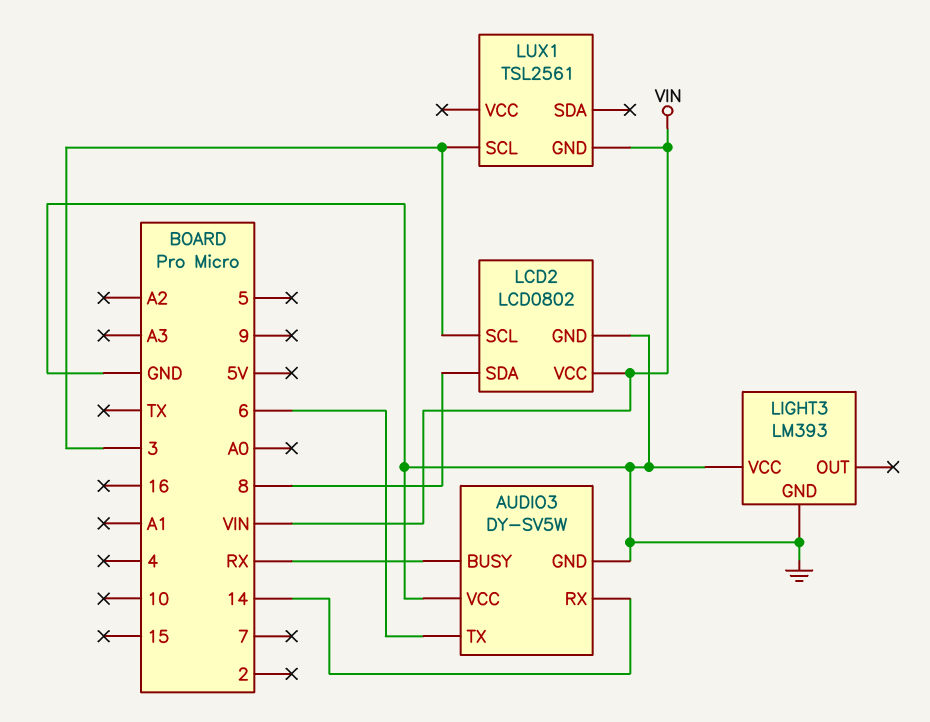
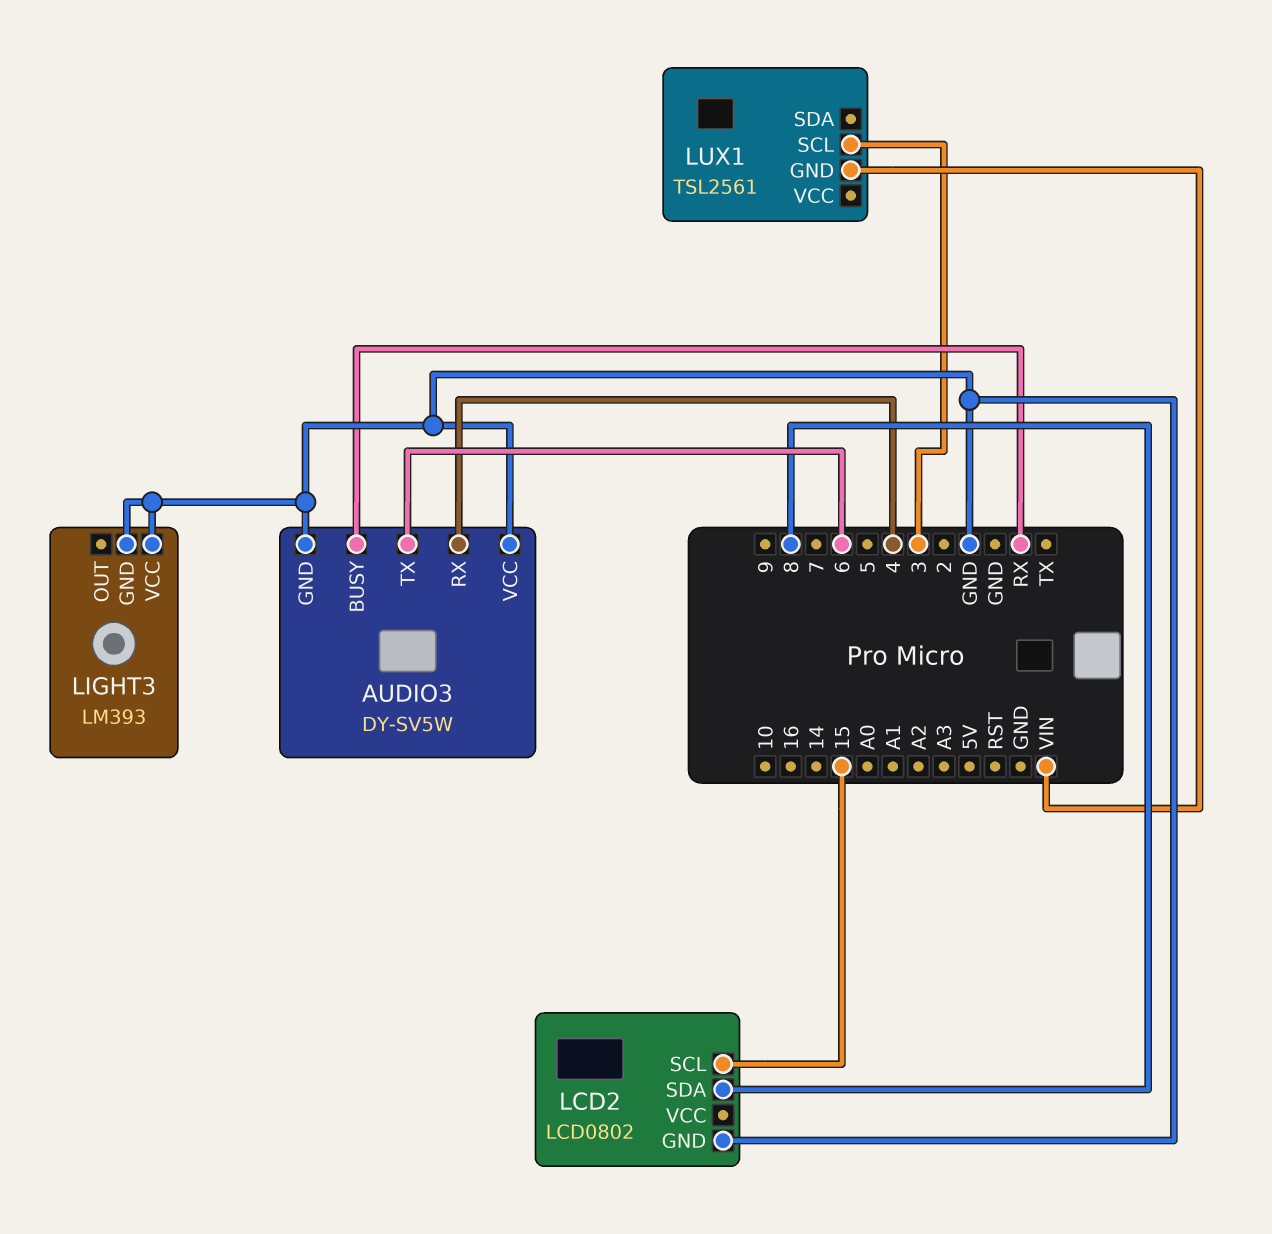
AUDIO3 pin RX: 14 -> 4
LCD2 pin SCL: 3 -> 15
LCD2 pin VCC: VIN -> none

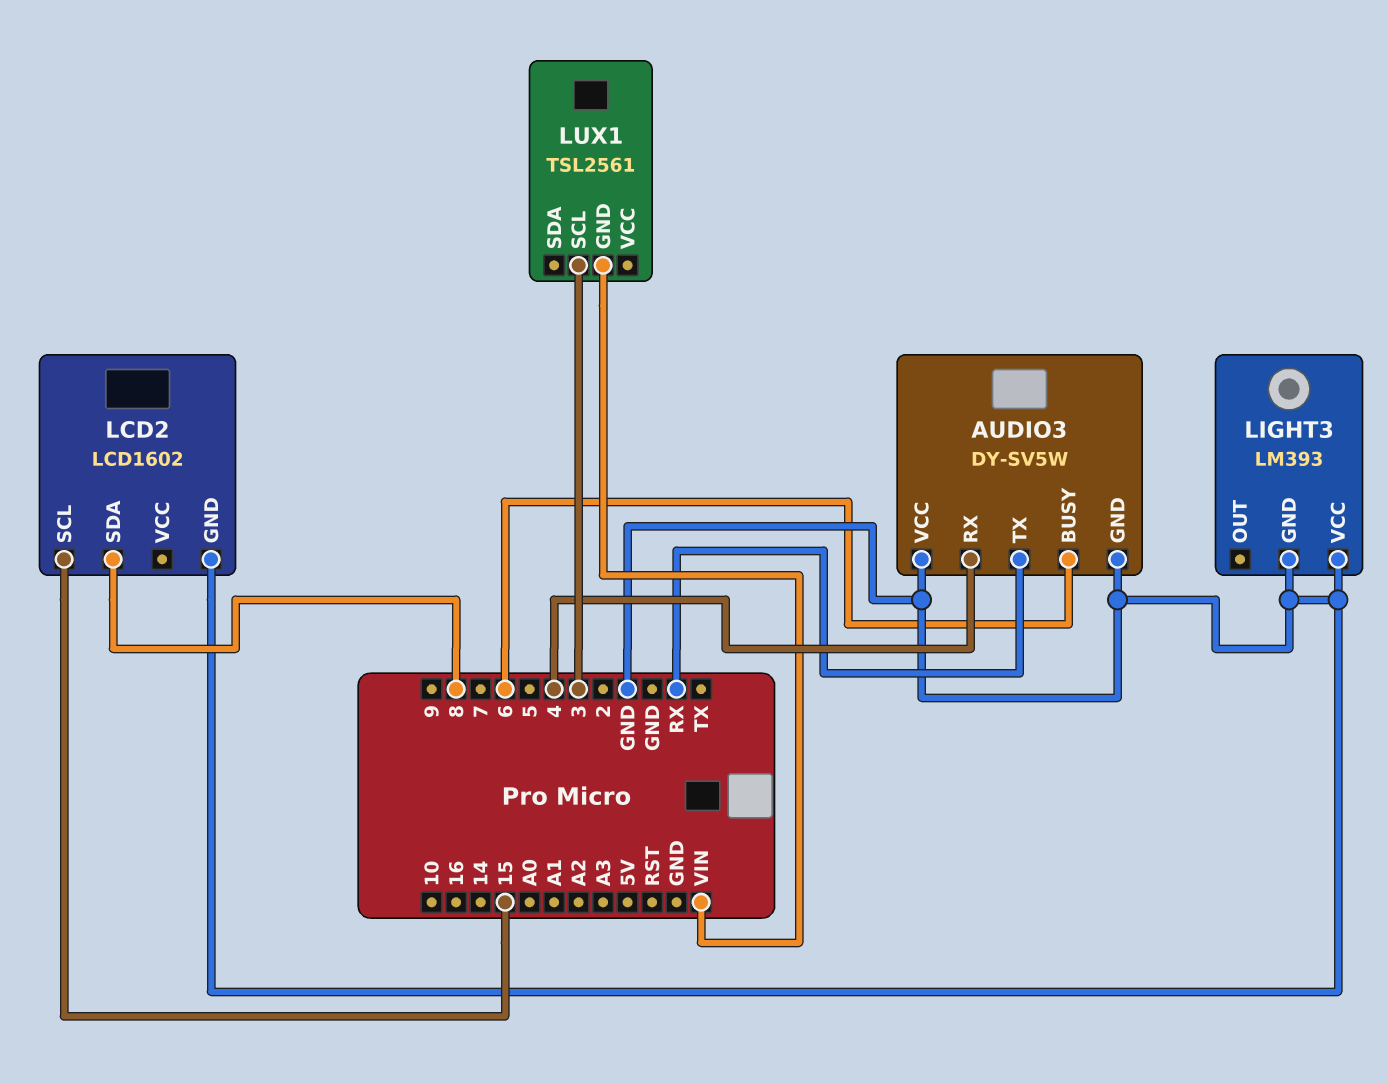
AUDIO3 pin BUSY: RX -> 6
AUDIO3 pin TX: 6 -> RX
LCD2: LCD0802 -> LCD1602

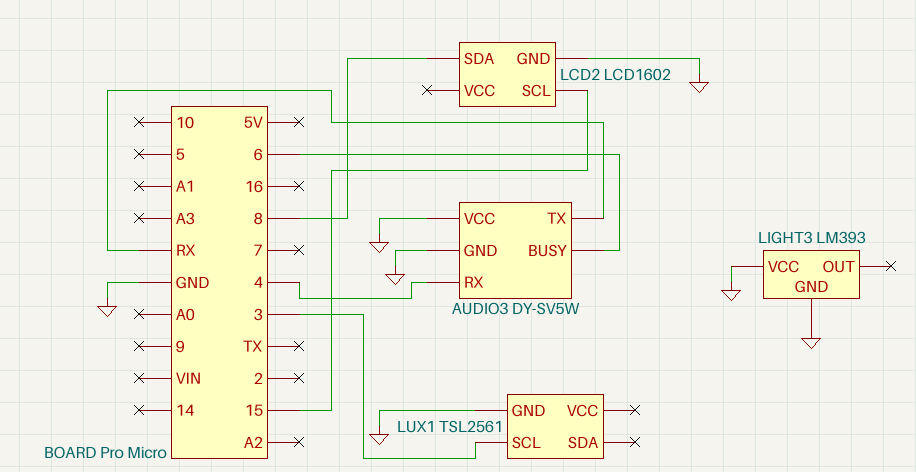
LUX1 pin GND: VIN -> GND

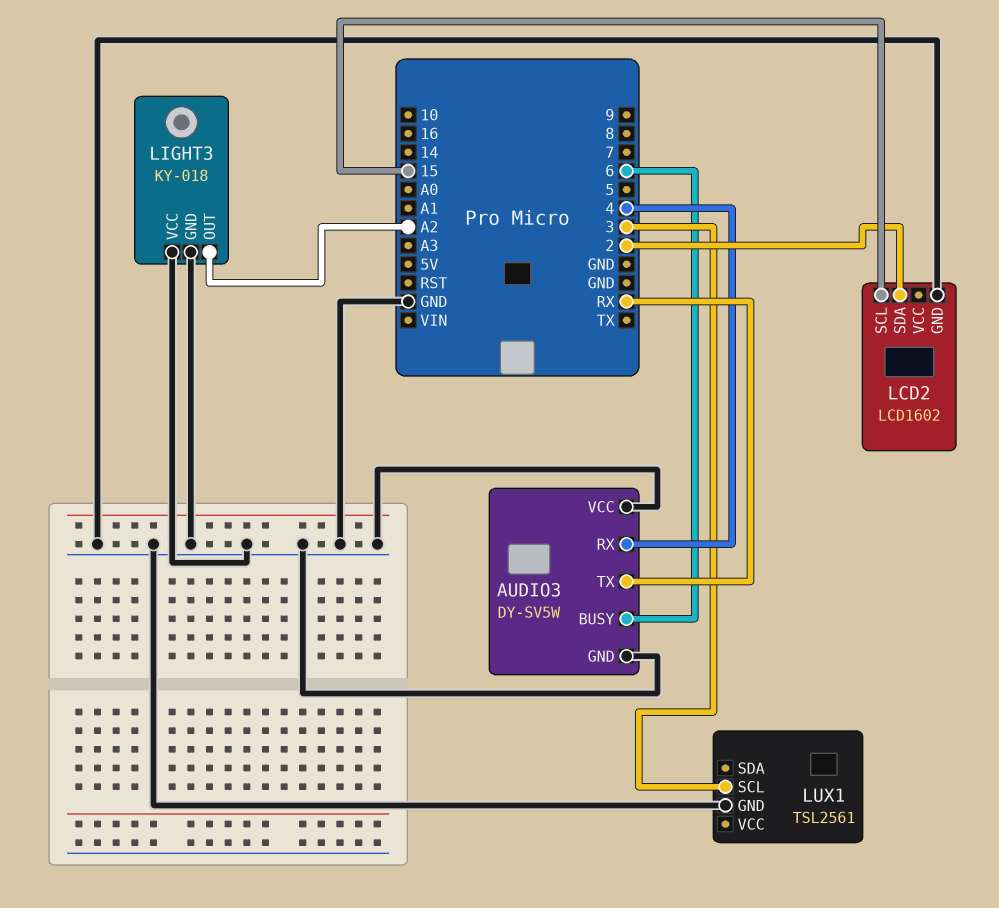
LCD2 pin SDA: 8 -> 2
LIGHT3: LM393 -> KY-018
LIGHT3 pin OUT: none -> A2

